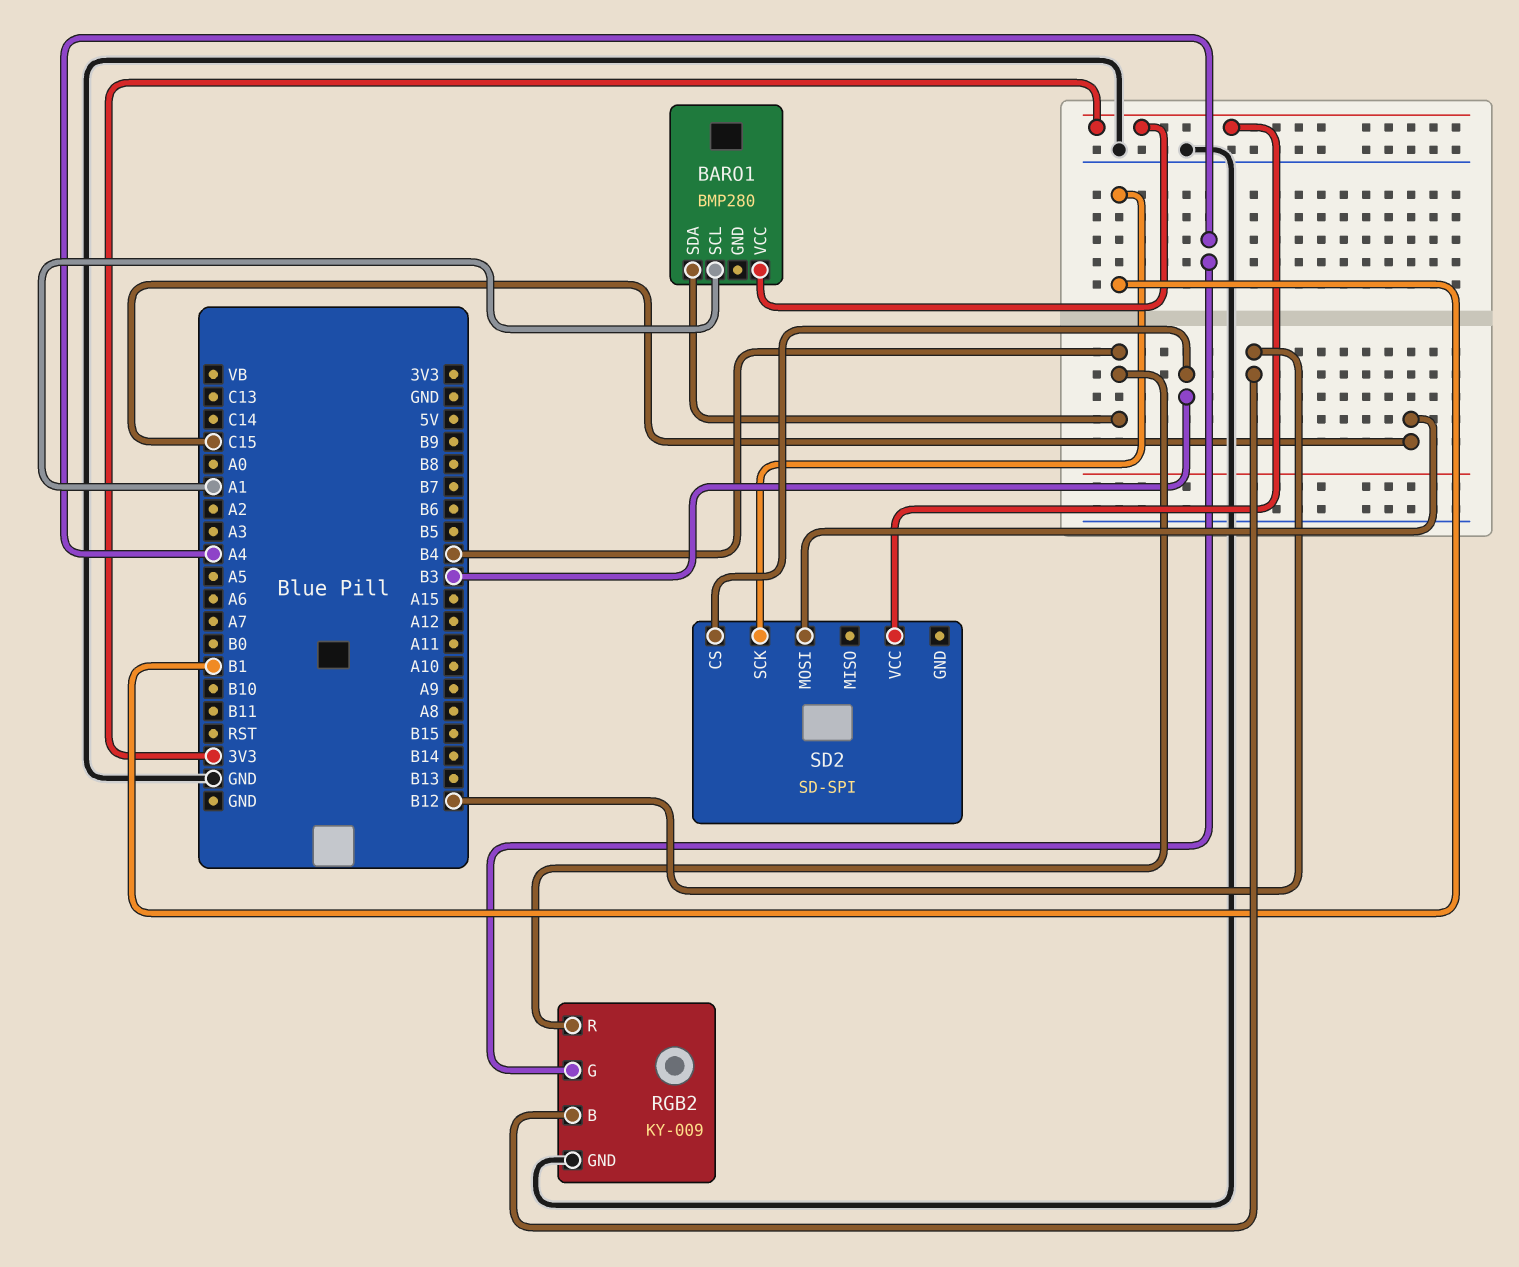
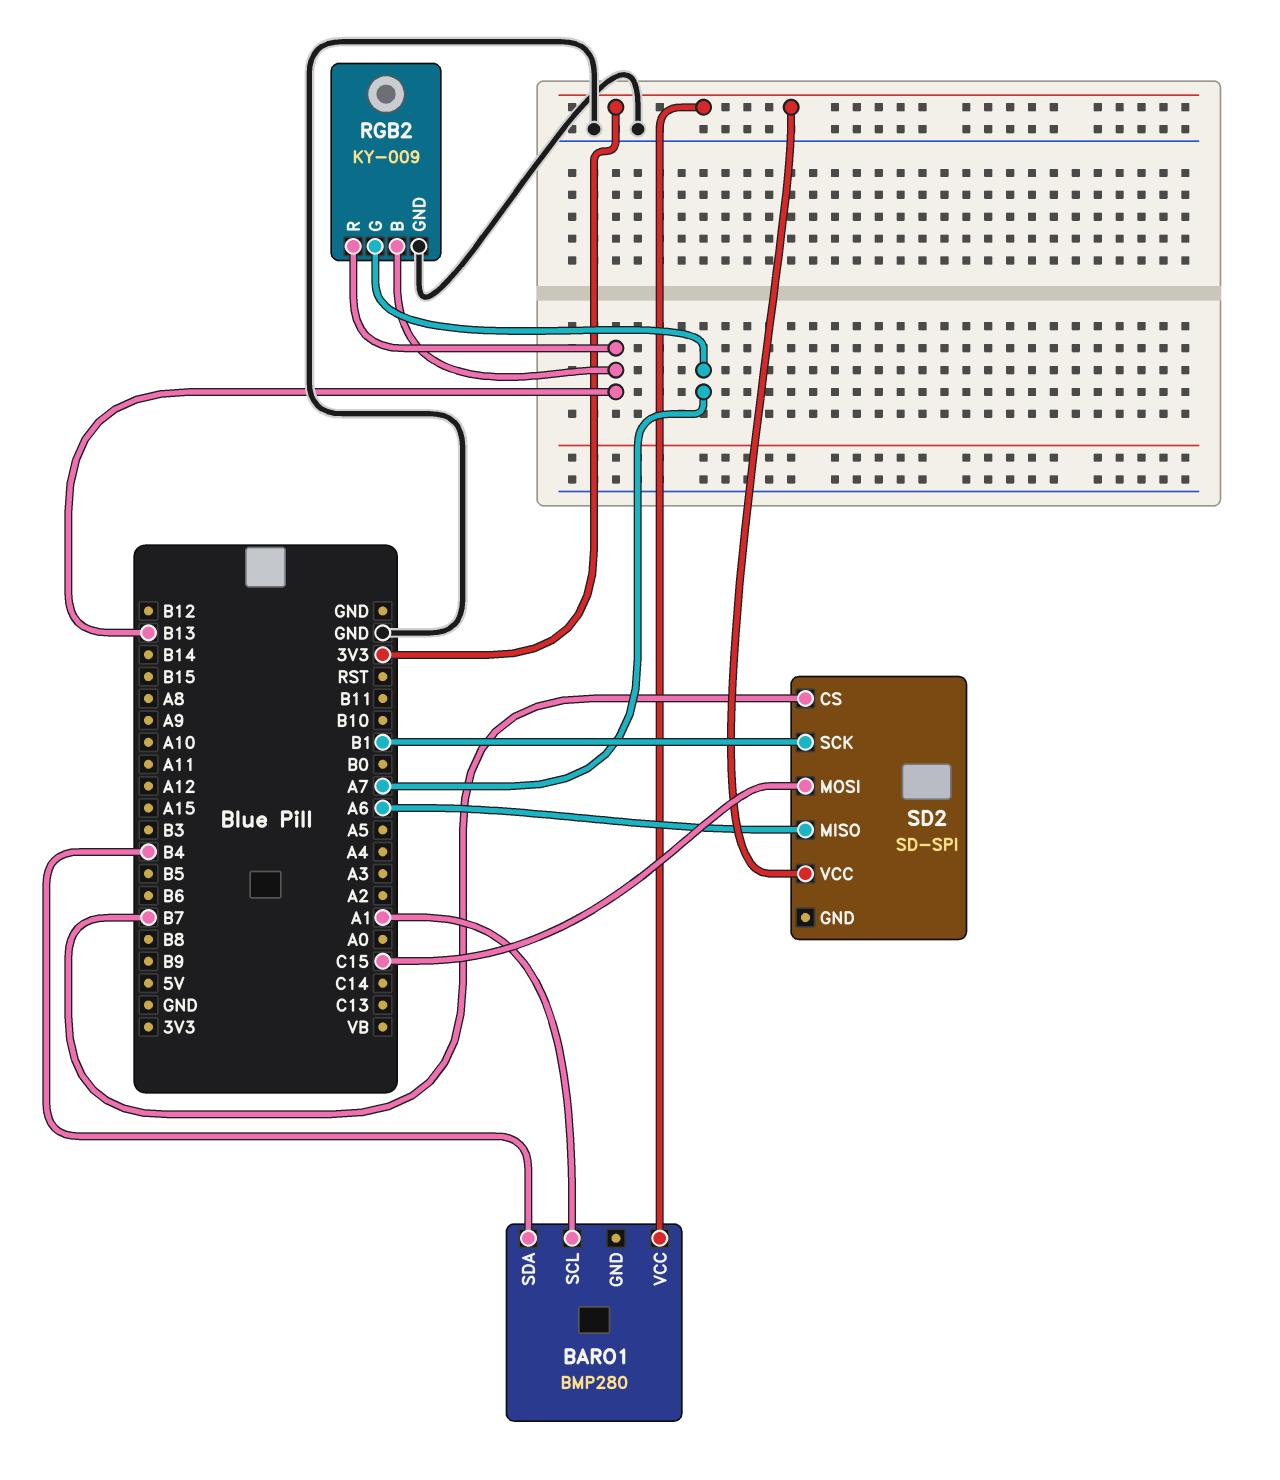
RGB2 pin B: B12 -> B13
RGB2 pin G: A4 -> A7
RGB2 pin R: B4 -> B13
SD2 pin CS: B3 -> B7
SD2 pin MISO: none -> A6

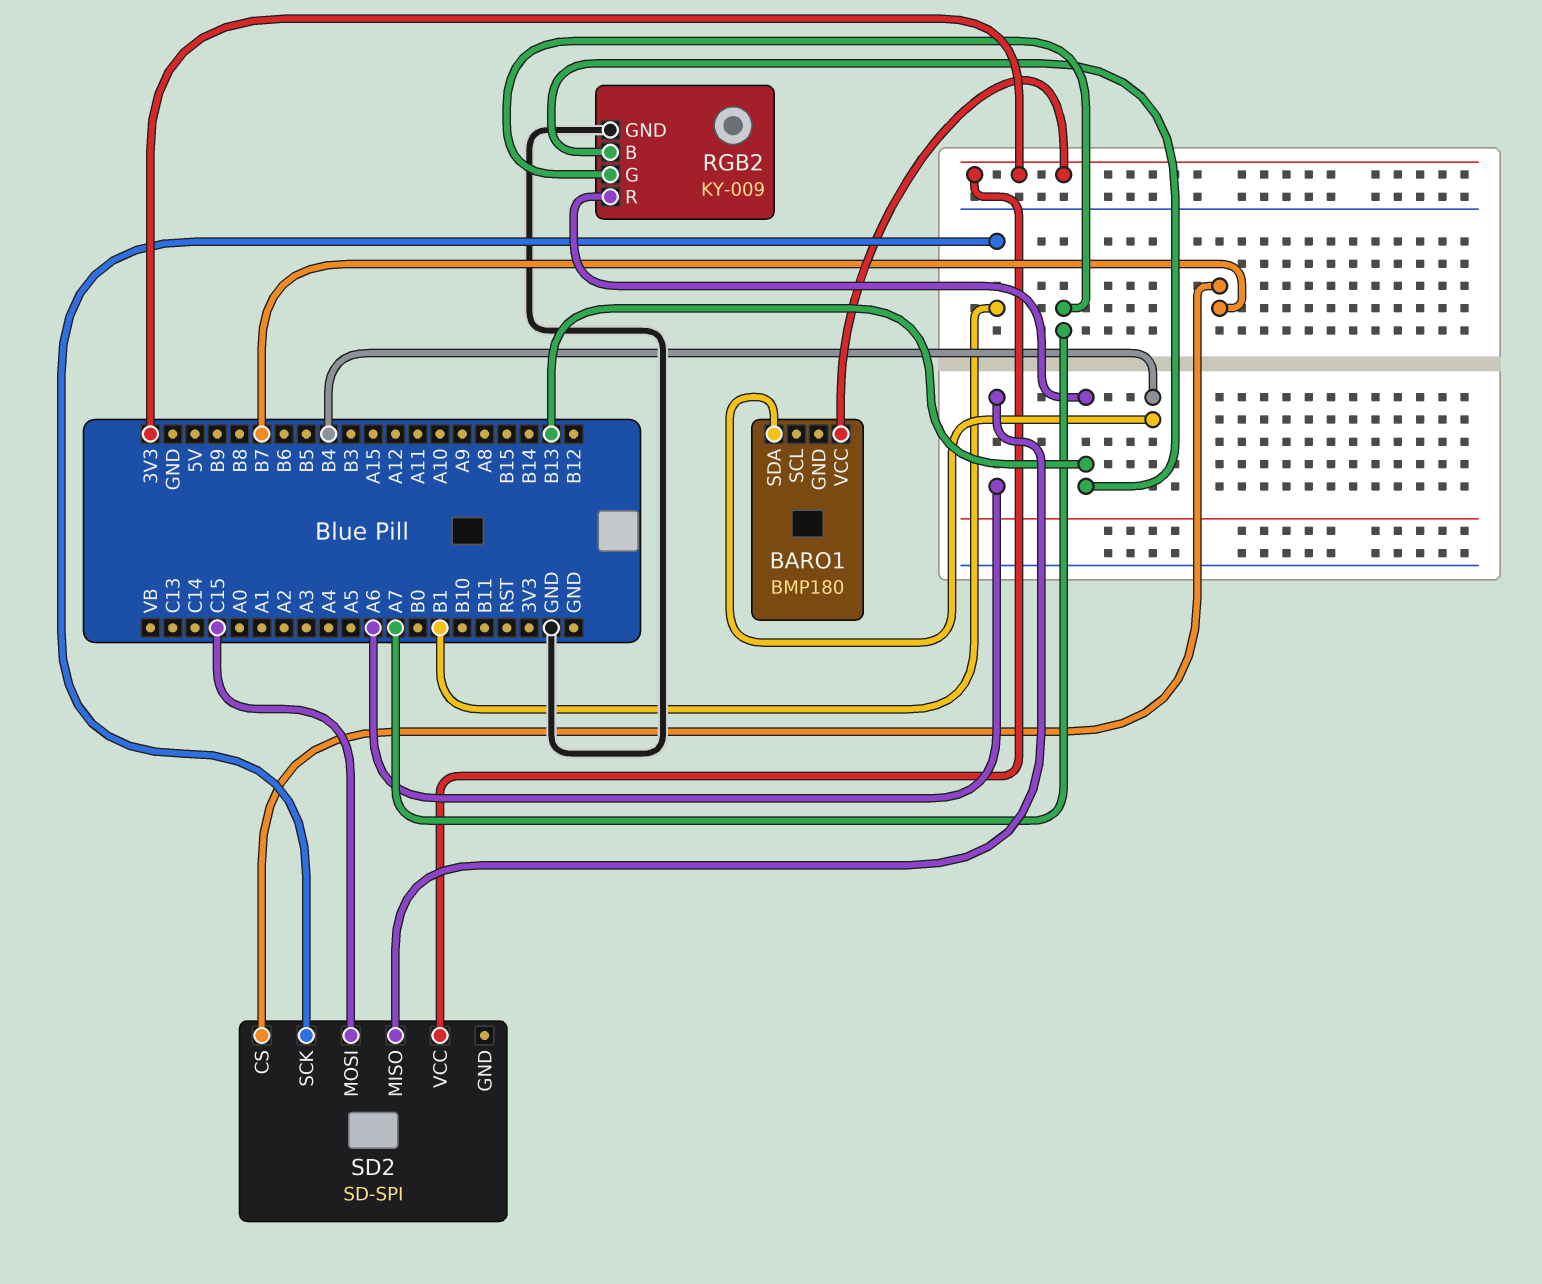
BARO1: BMP280 -> BMP180
BARO1 pin SCL: A1 -> none

